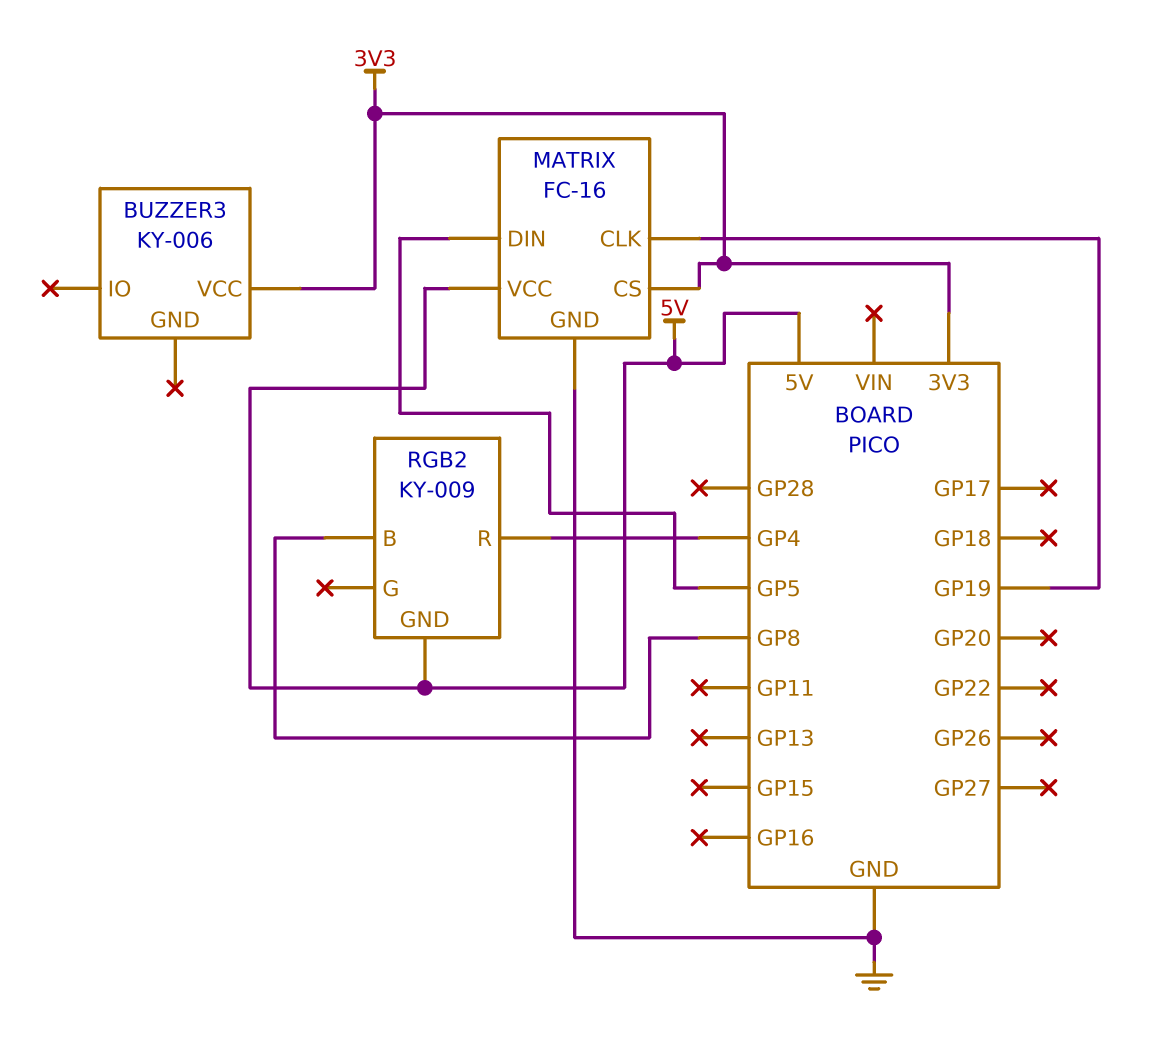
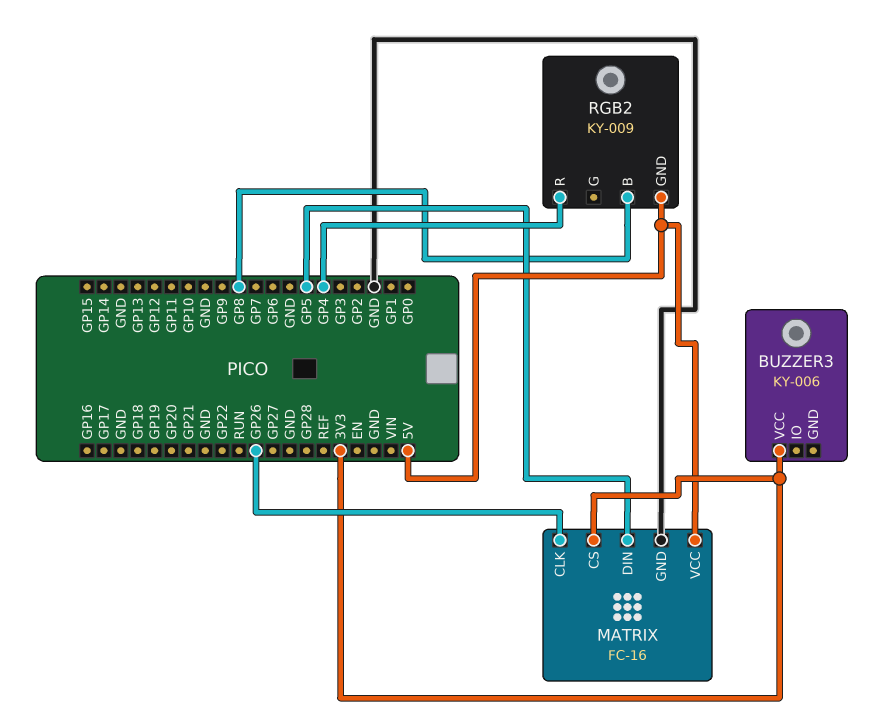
MATRIX pin CLK: GP19 -> GP26

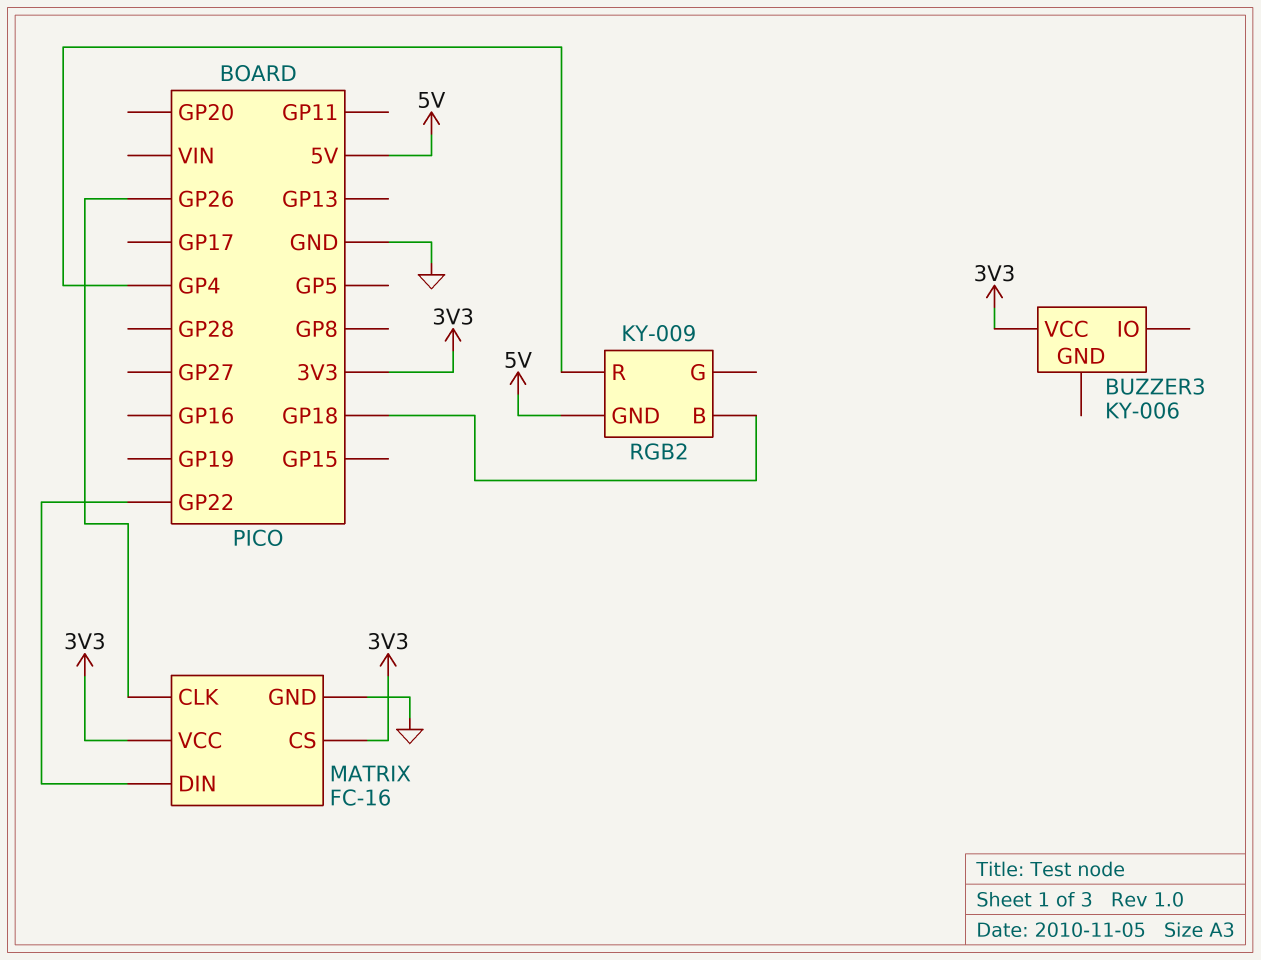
MATRIX pin DIN: GP5 -> GP22
MATRIX pin VCC: 5V -> 3V3
RGB2 pin B: GP8 -> GP18

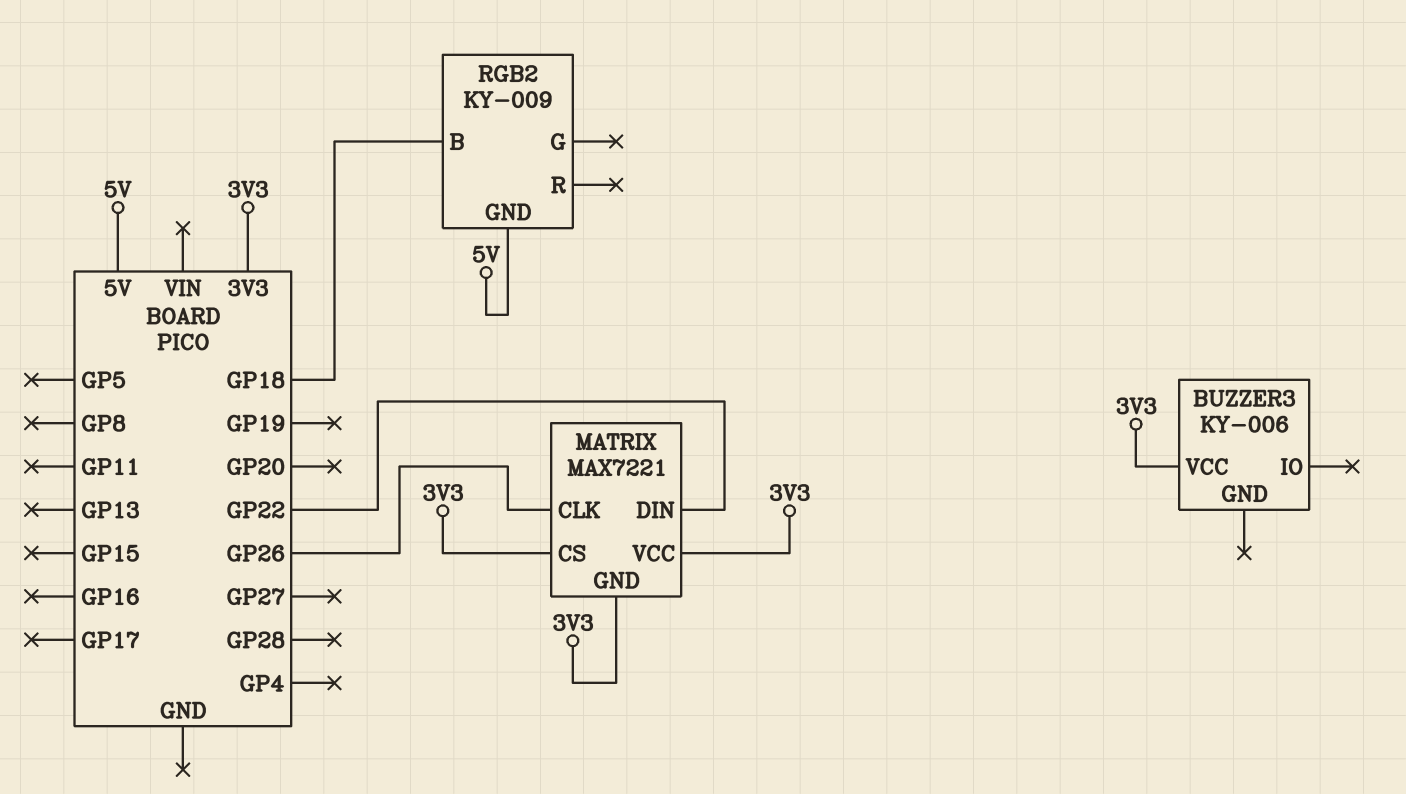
MATRIX: FC-16 -> MAX7221
MATRIX pin GND: GND -> 3V3
RGB2 pin R: GP4 -> none

